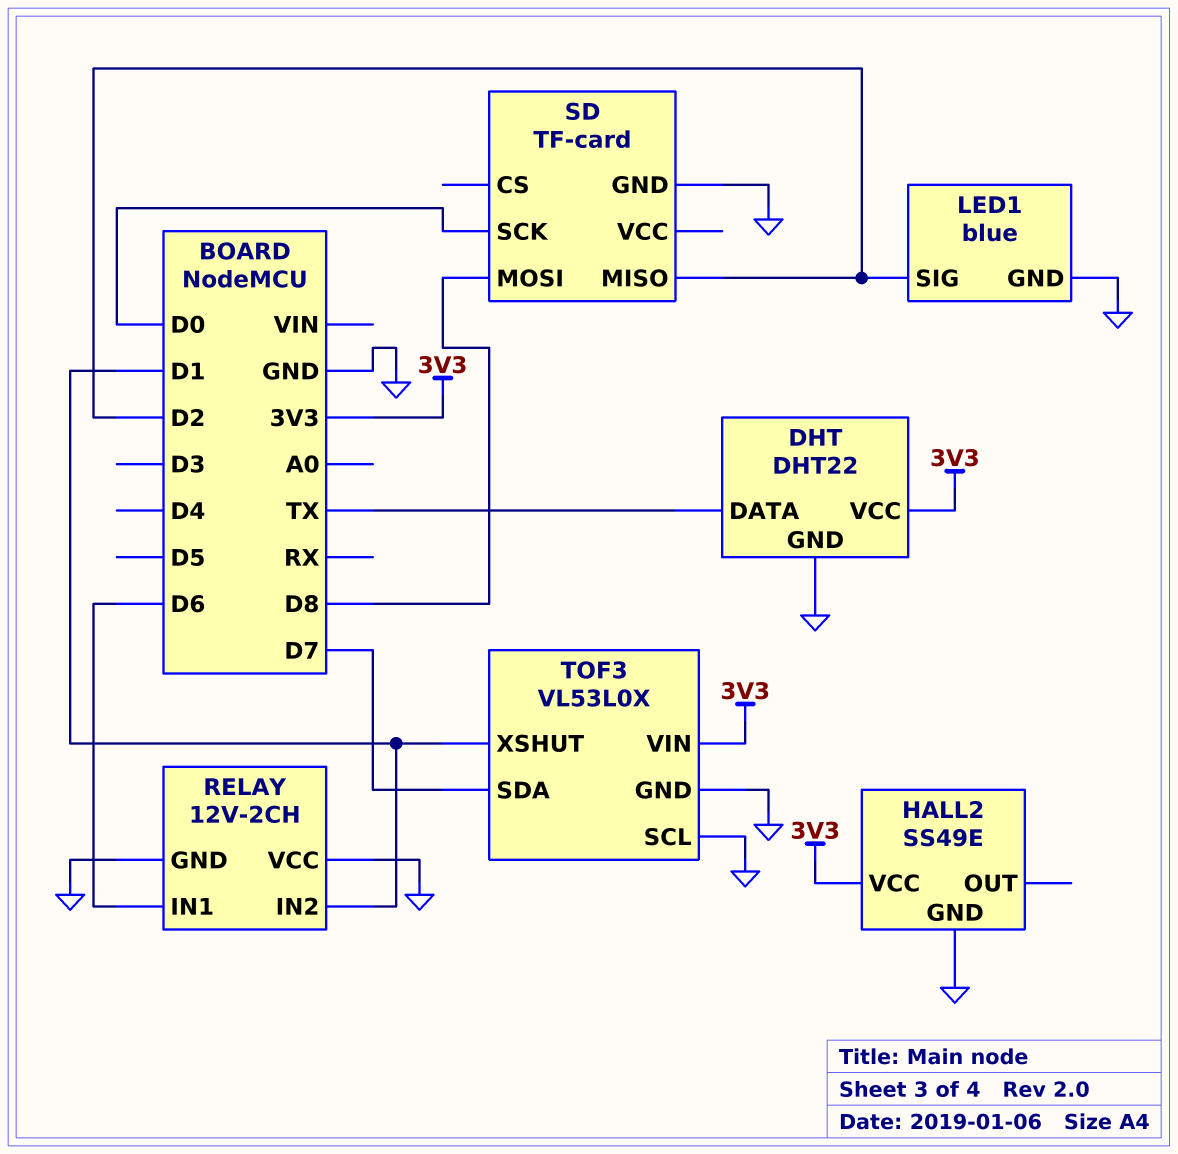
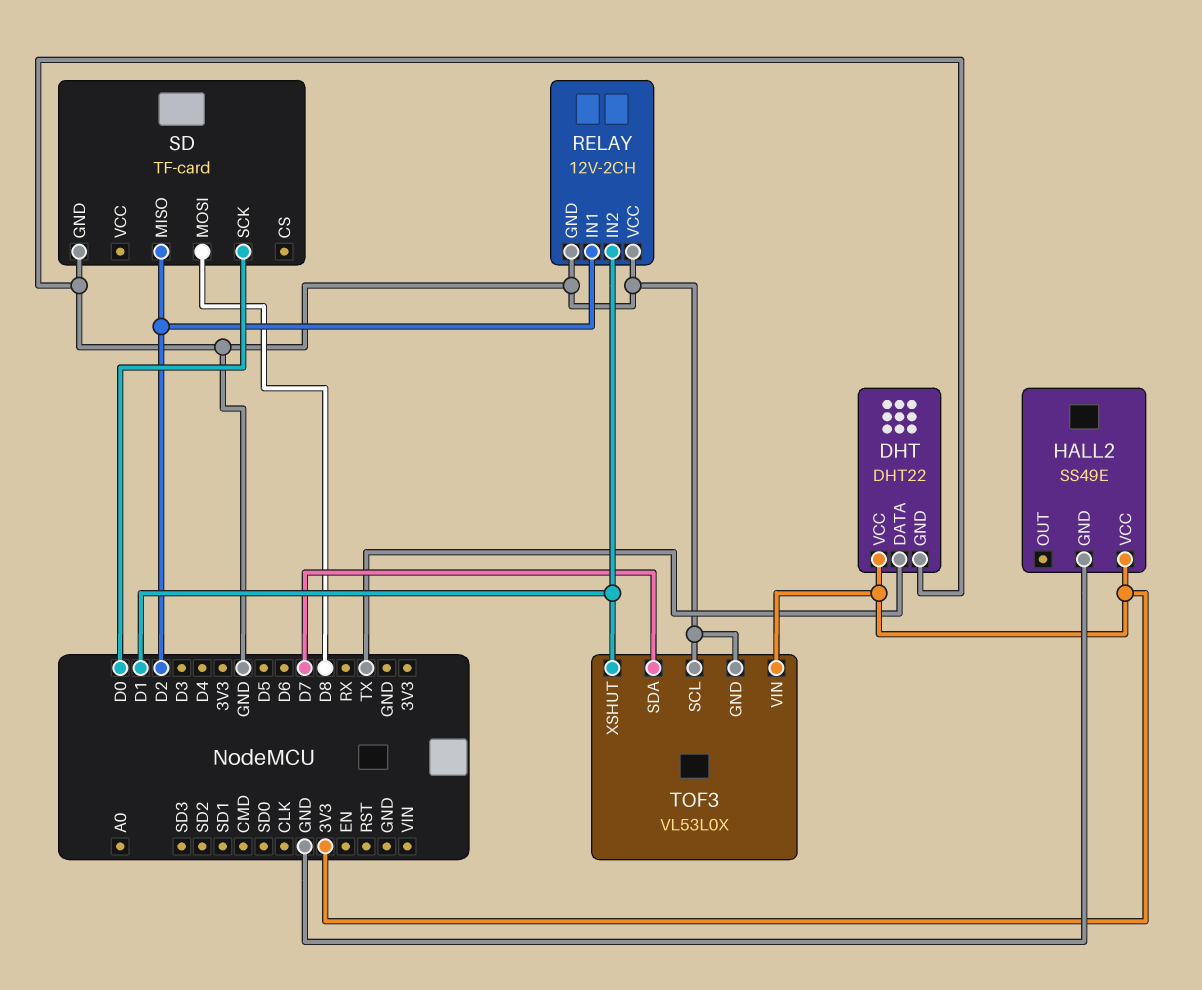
LED1: blue -> none
LED1 pin GND: GND -> none
LED1 pin SIG: D2 -> none
RELAY pin IN1: D6 -> D2

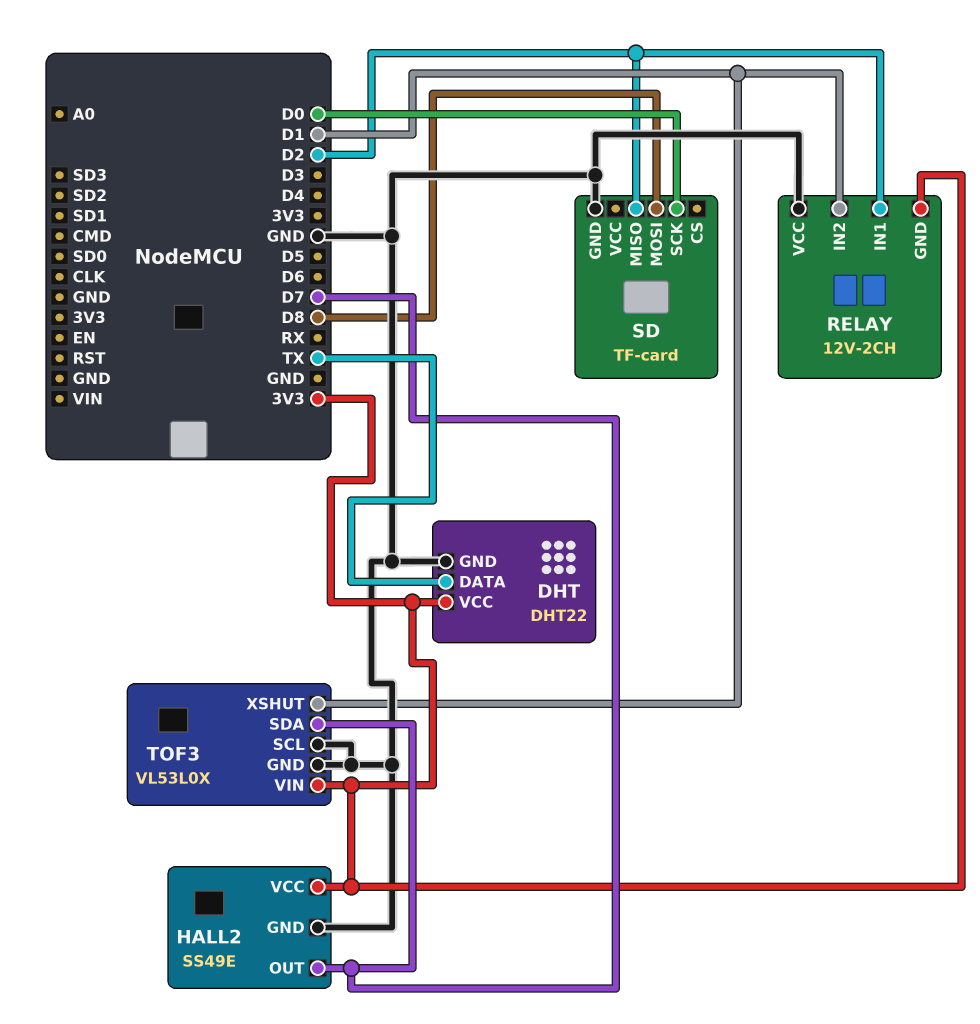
HALL2 pin OUT: none -> D7
RELAY pin GND: GND -> 3V3

